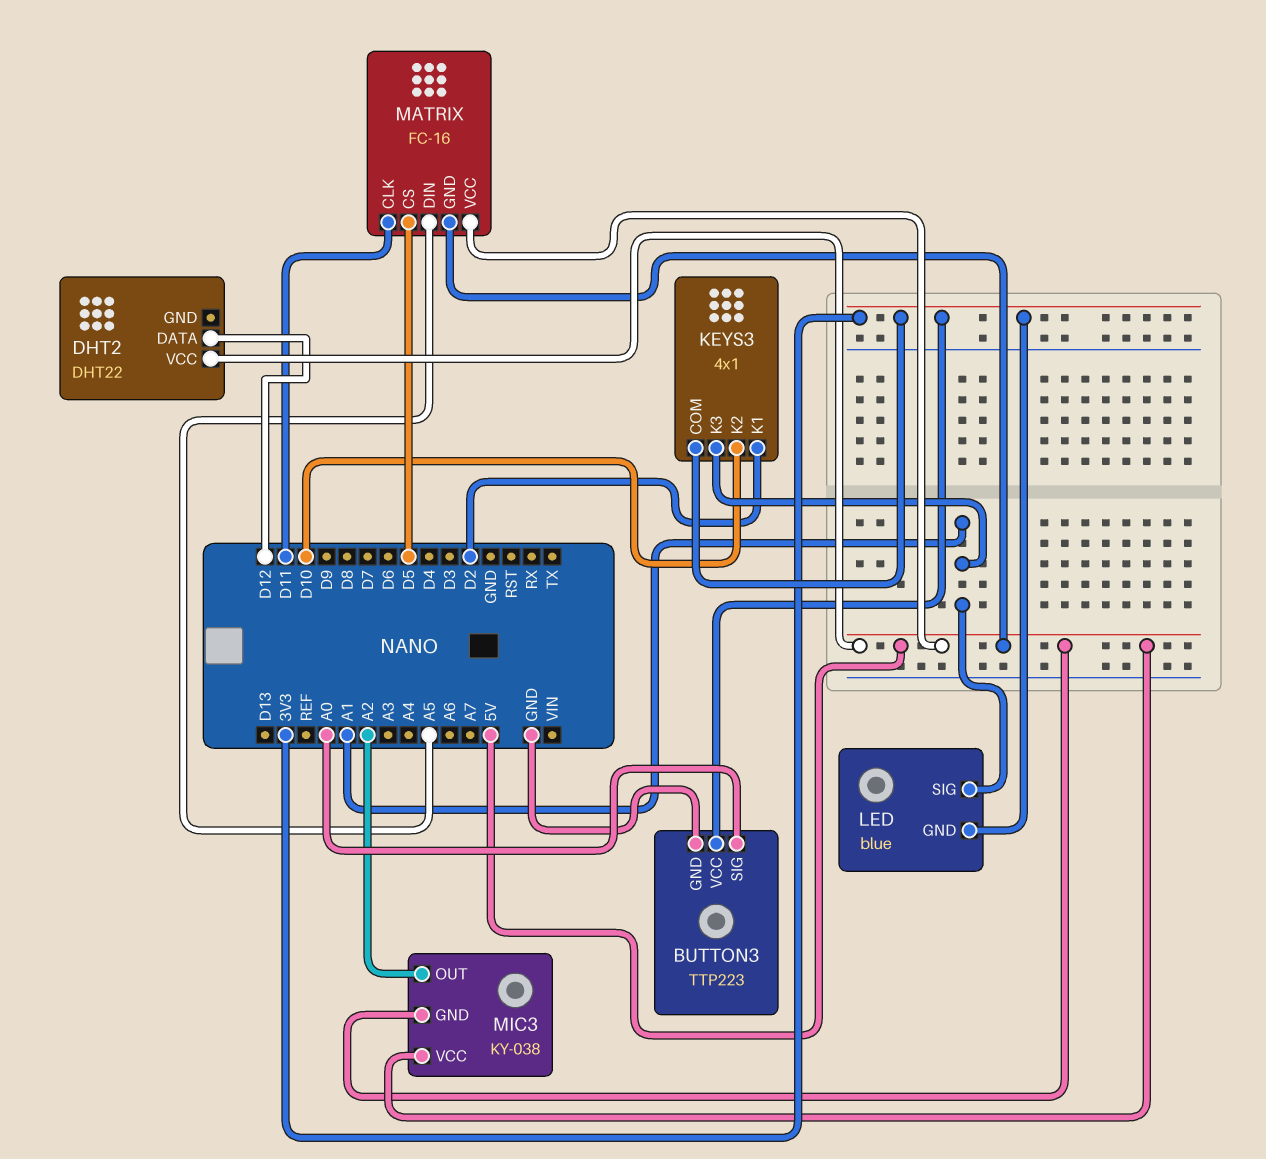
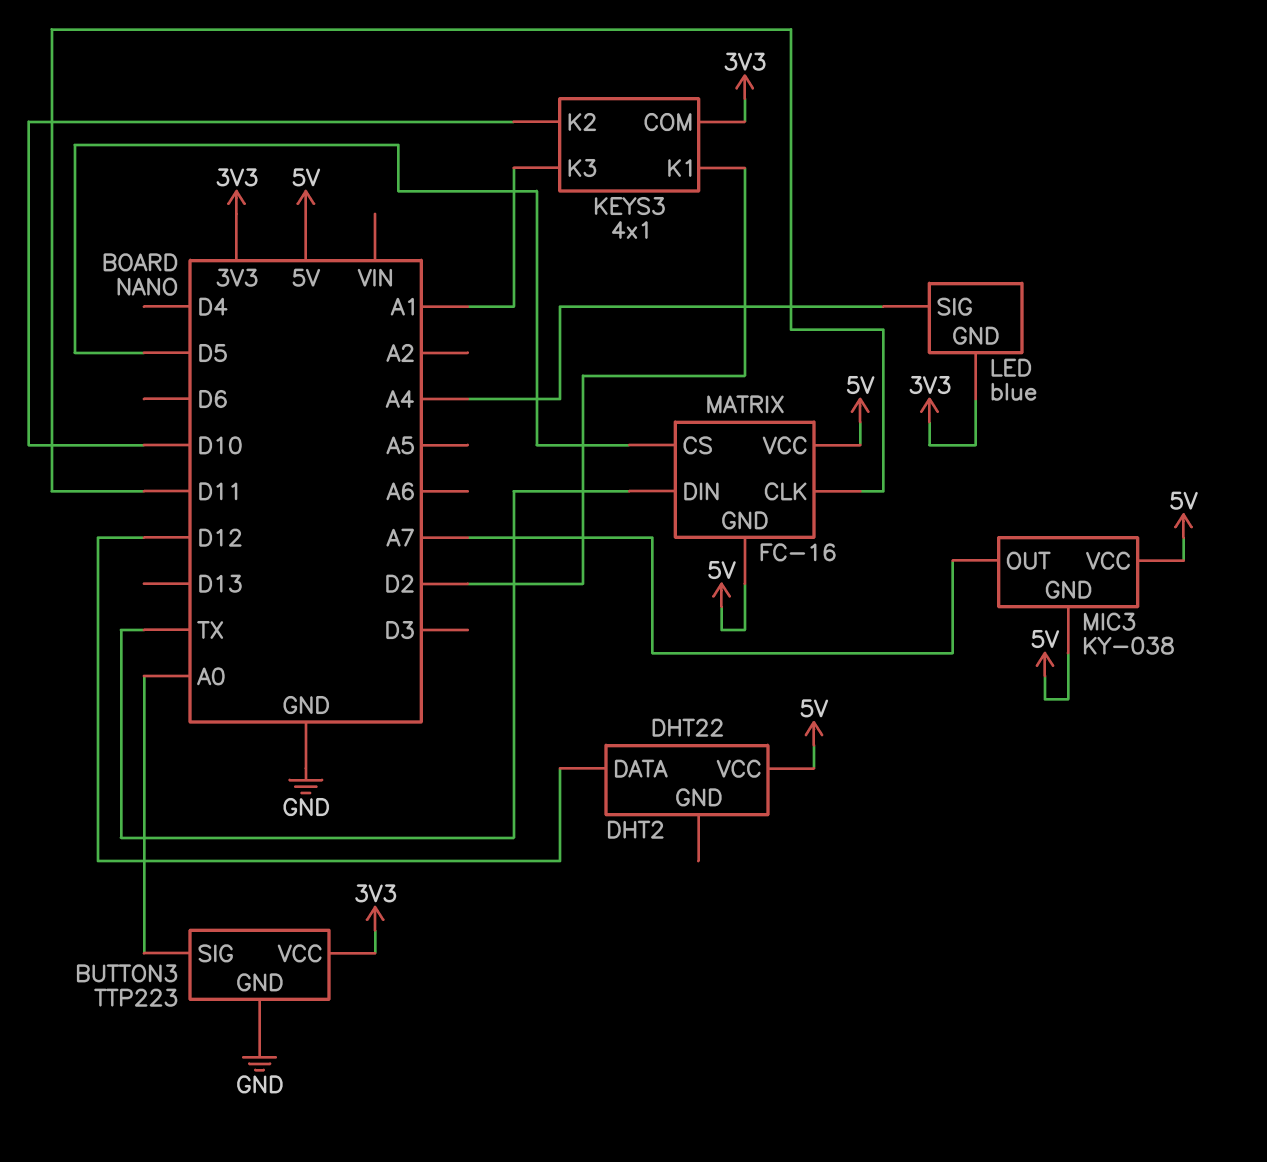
LED pin SIG: A1 -> A4
MATRIX pin DIN: A5 -> TX
MIC3 pin OUT: A2 -> A7

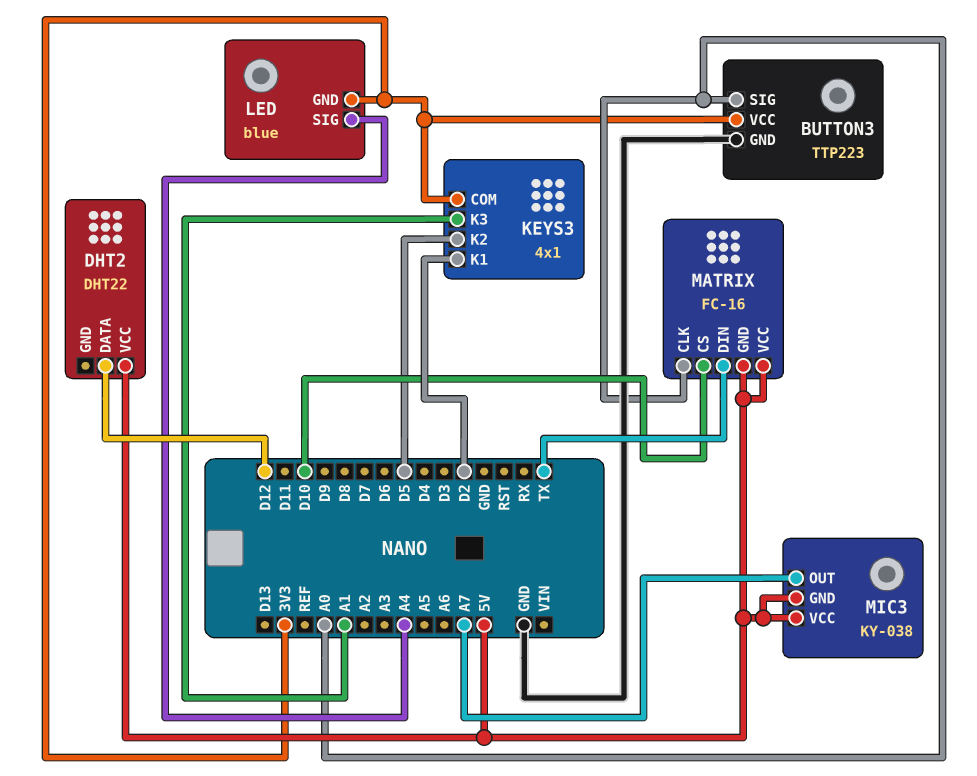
KEYS3 pin K2: D10 -> D5
MATRIX pin CLK: D11 -> A0
MATRIX pin CS: D5 -> D10

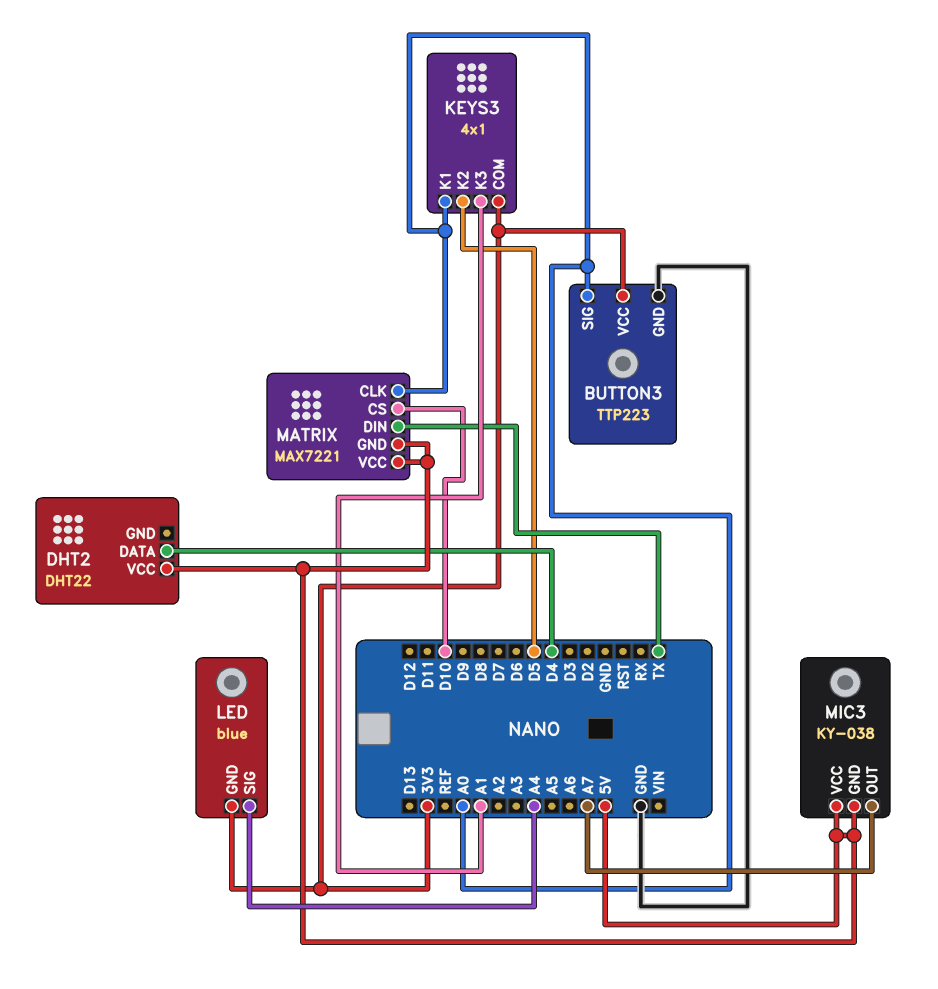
DHT2 pin DATA: D12 -> D4
KEYS3 pin K1: D2 -> A0
MATRIX: FC-16 -> MAX7221

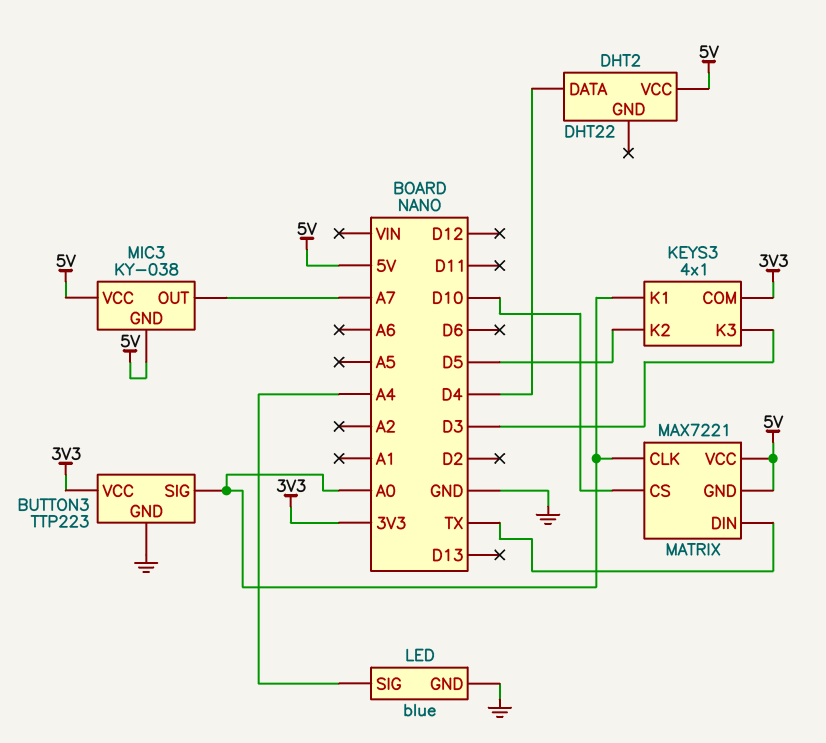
KEYS3 pin K3: A1 -> D3
LED pin GND: 3V3 -> GND

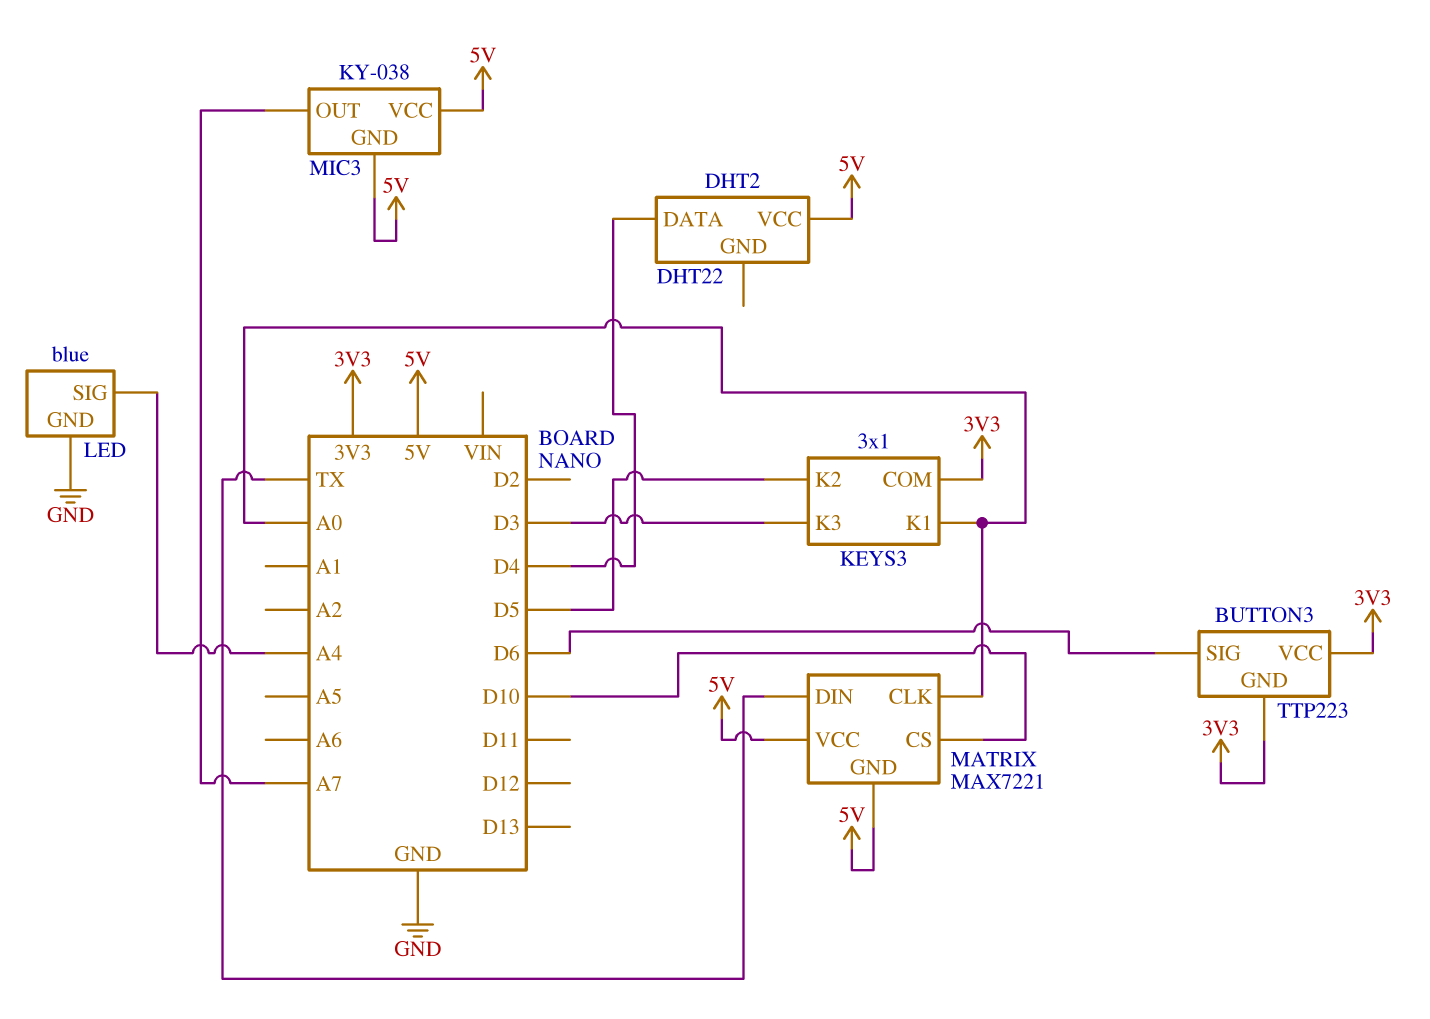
BUTTON3 pin GND: GND -> 3V3
BUTTON3 pin SIG: A0 -> D6
KEYS3: 4x1 -> 3x1

